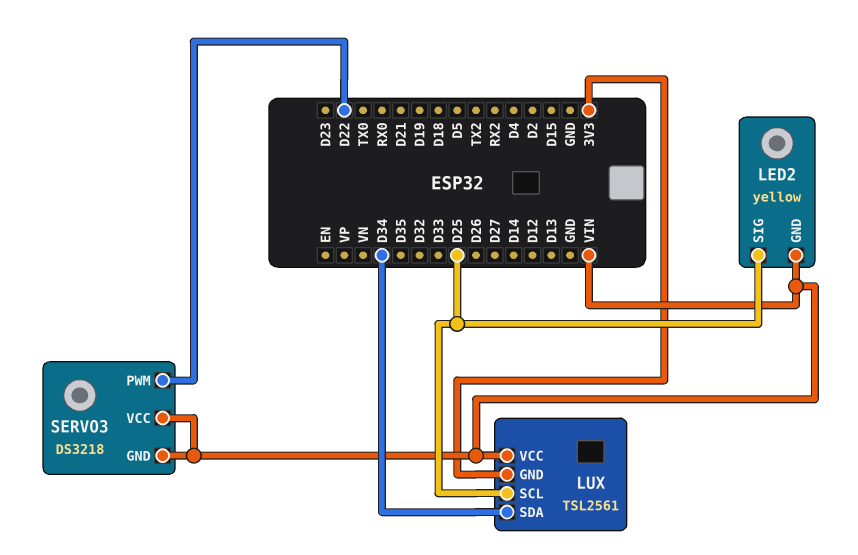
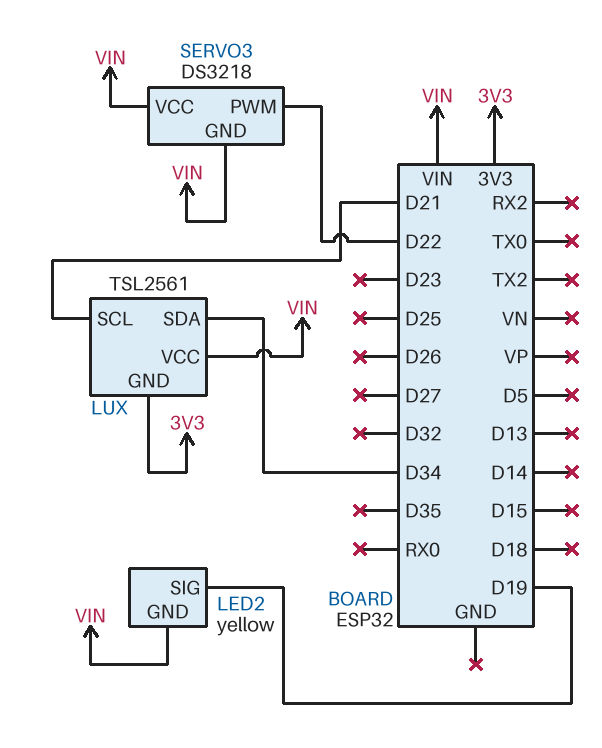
LED2 pin SIG: D25 -> D19
LUX pin SCL: D25 -> D21

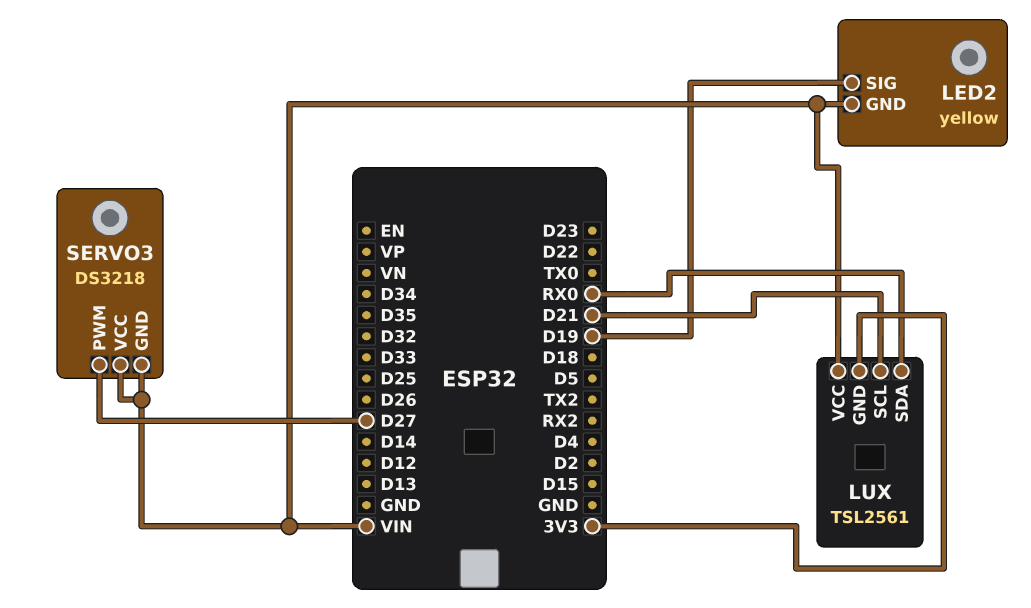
LUX pin SDA: D34 -> RX0
SERVO3 pin PWM: D22 -> D27

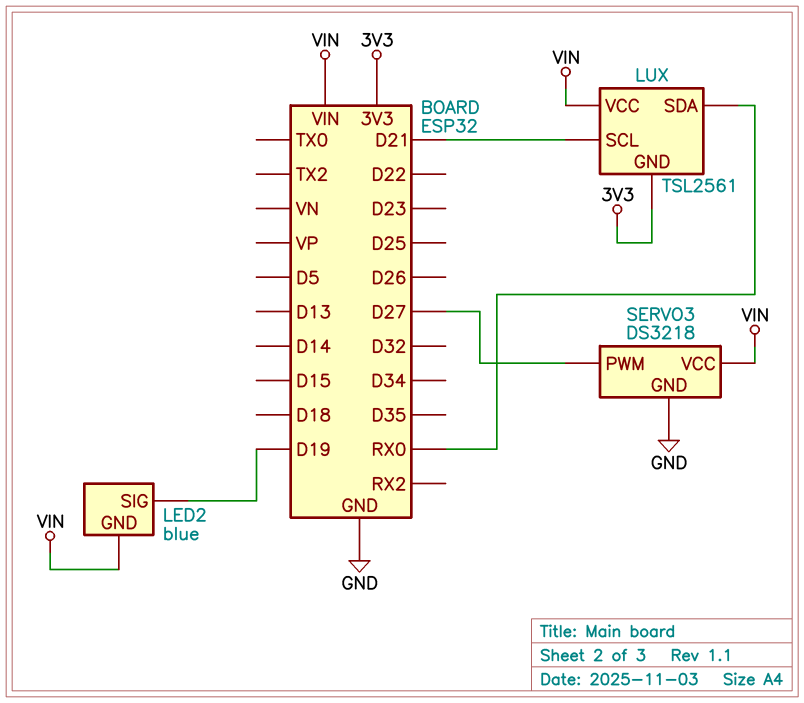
LED2: yellow -> blue
SERVO3 pin GND: VIN -> GND

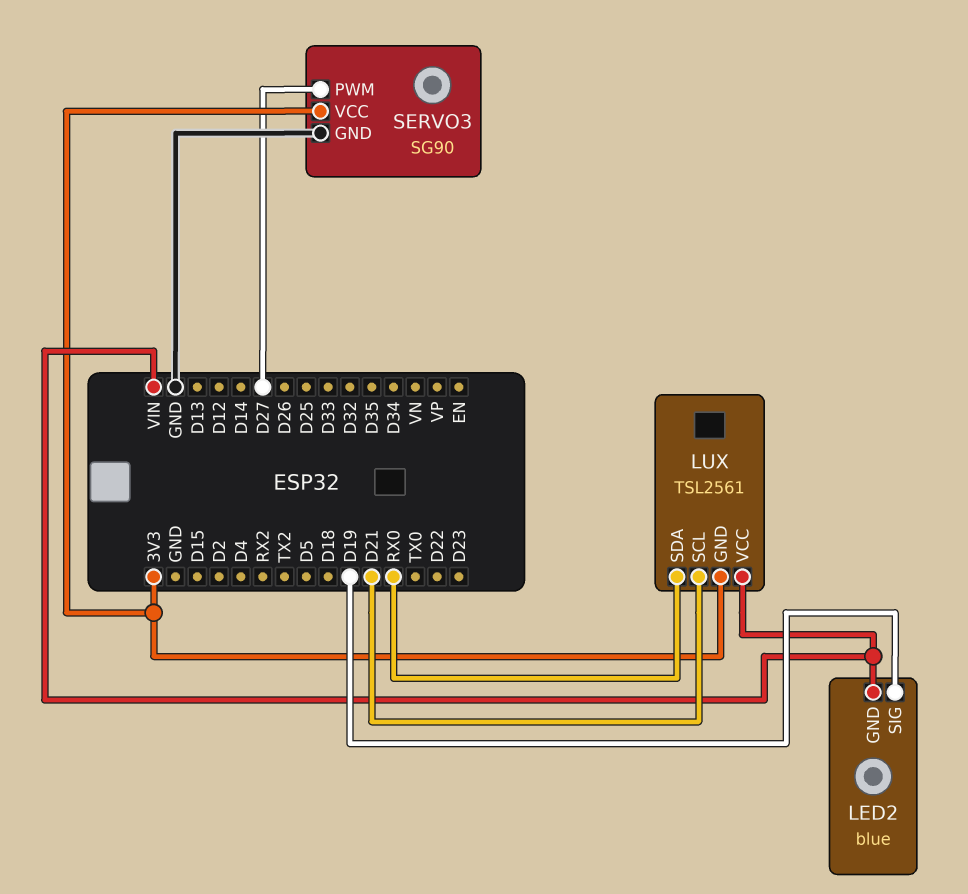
SERVO3: DS3218 -> SG90
SERVO3 pin VCC: VIN -> 3V3

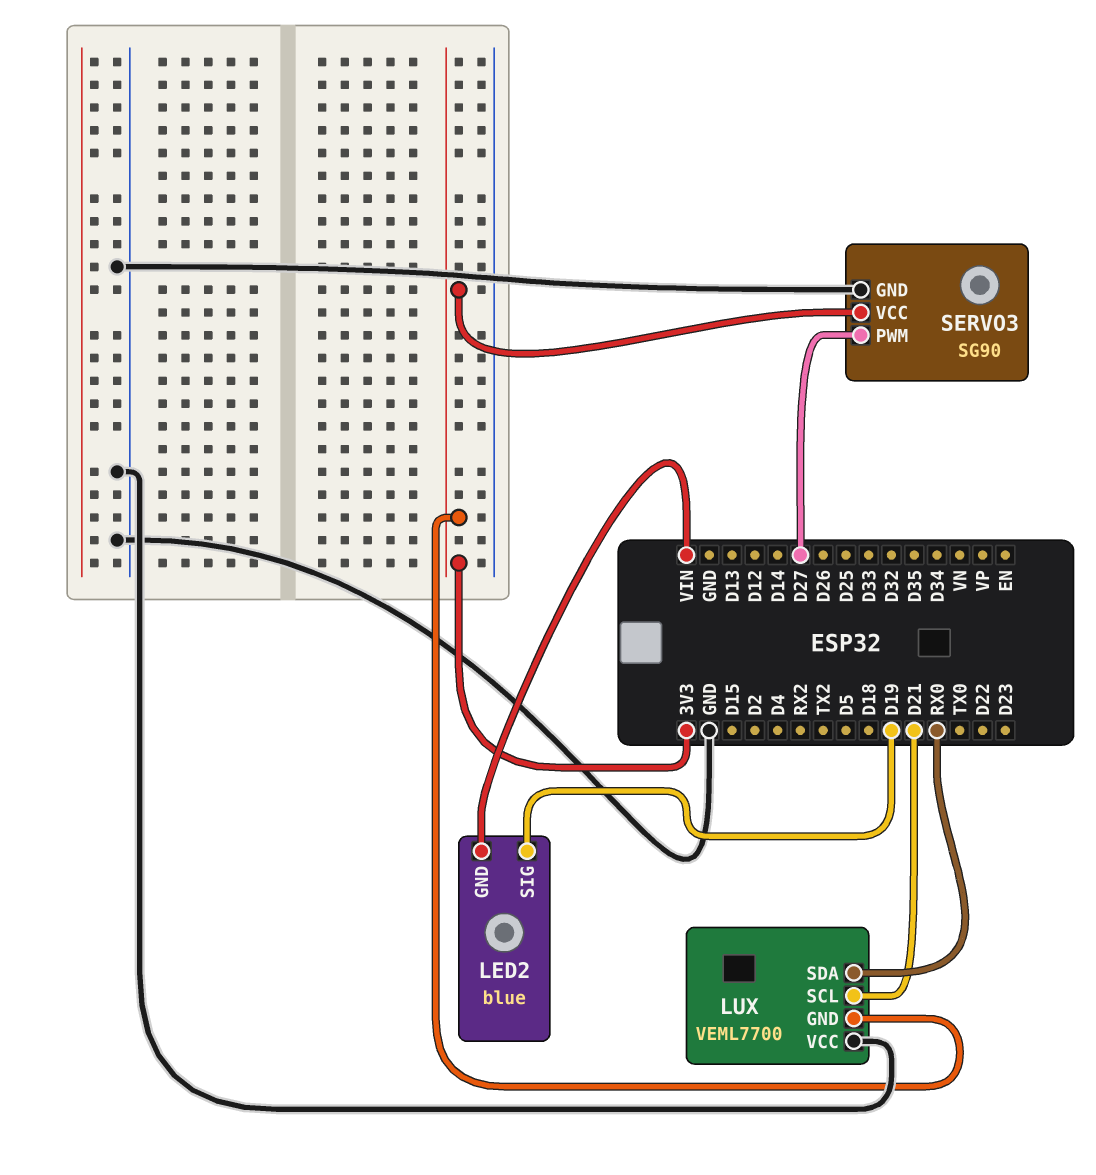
LUX: TSL2561 -> VEML7700
LUX pin VCC: VIN -> GND

